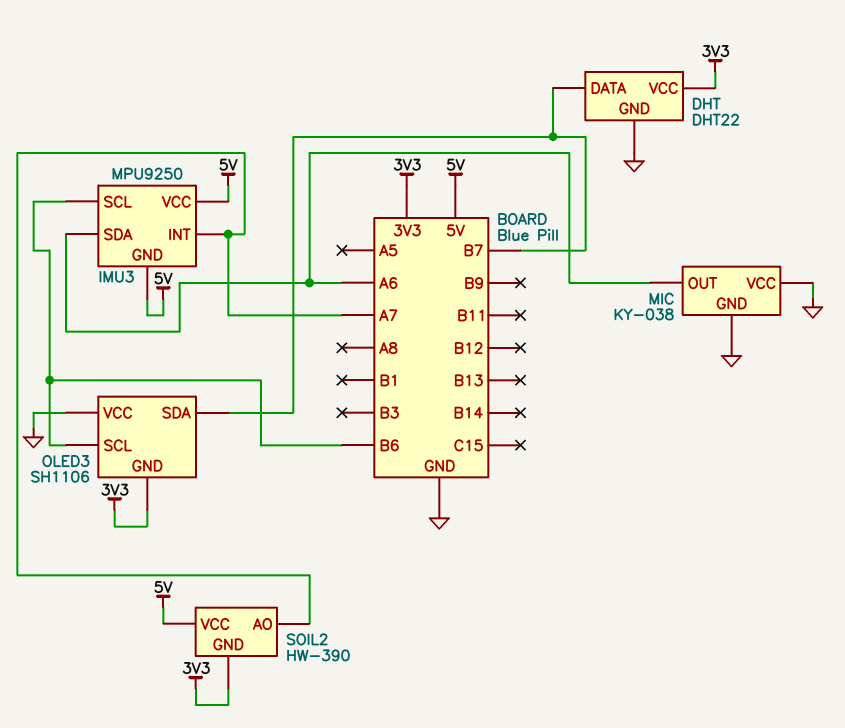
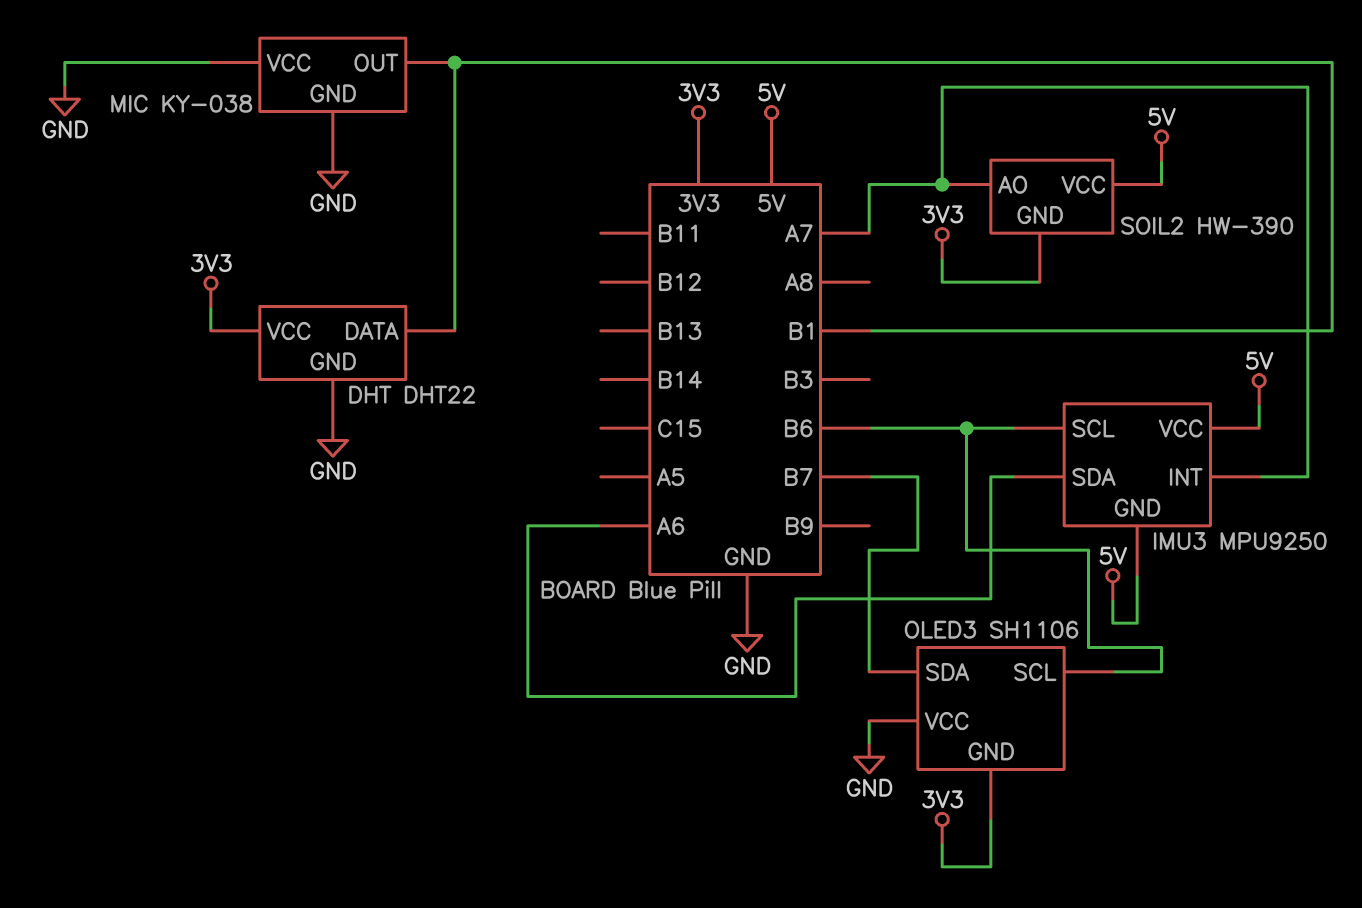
DHT pin DATA: B7 -> B1
MIC pin OUT: A6 -> B1

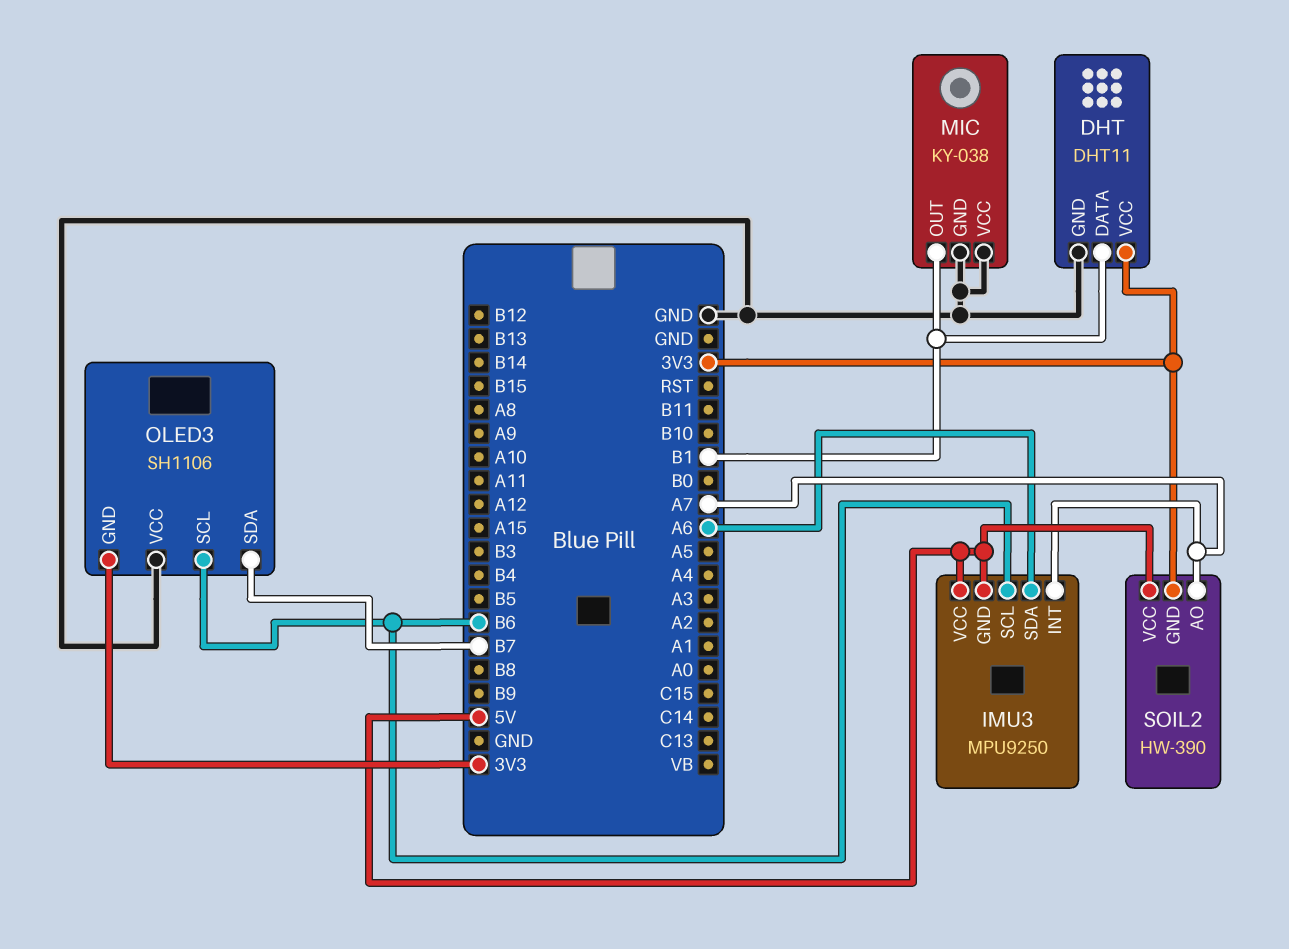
DHT: DHT22 -> DHT11

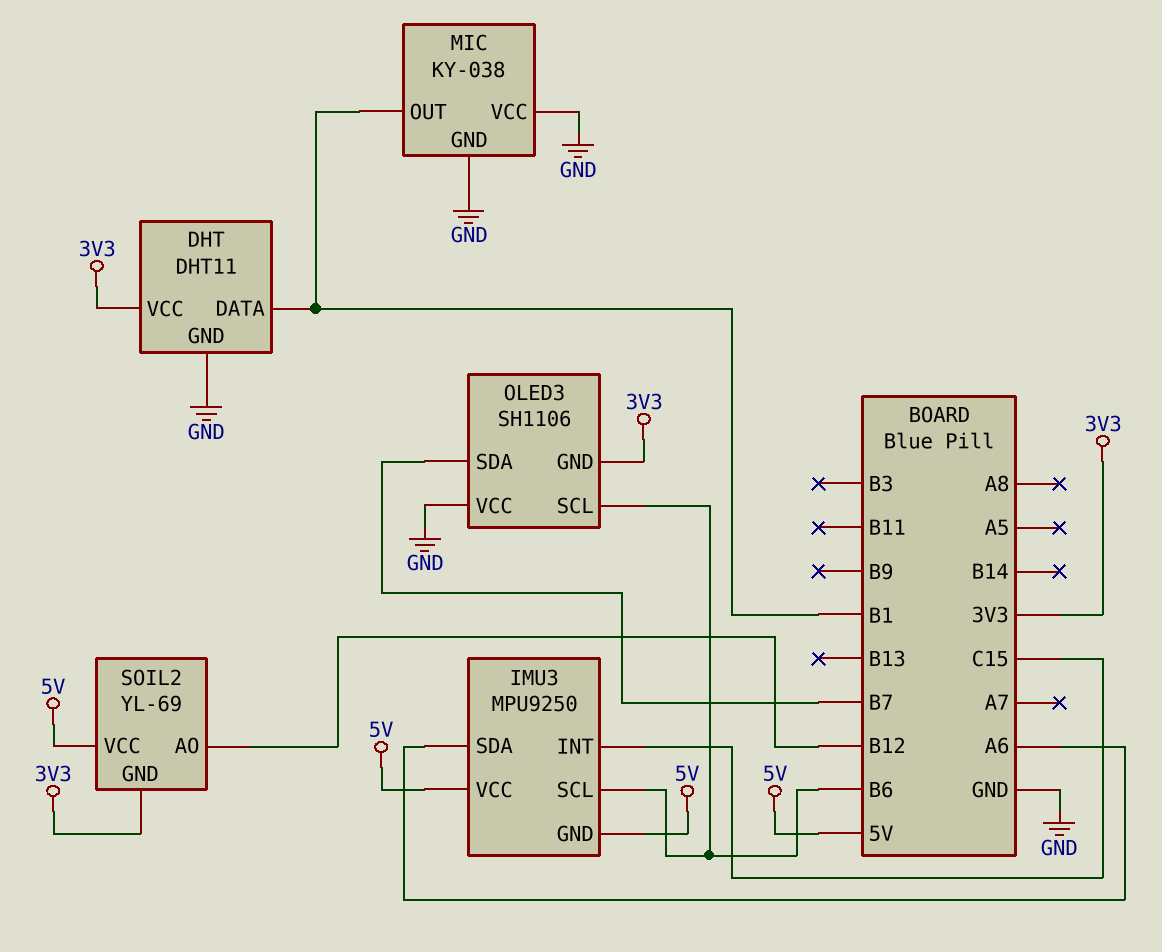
IMU3 pin INT: A7 -> C15
SOIL2: HW-390 -> YL-69
SOIL2 pin AO: A7 -> B12

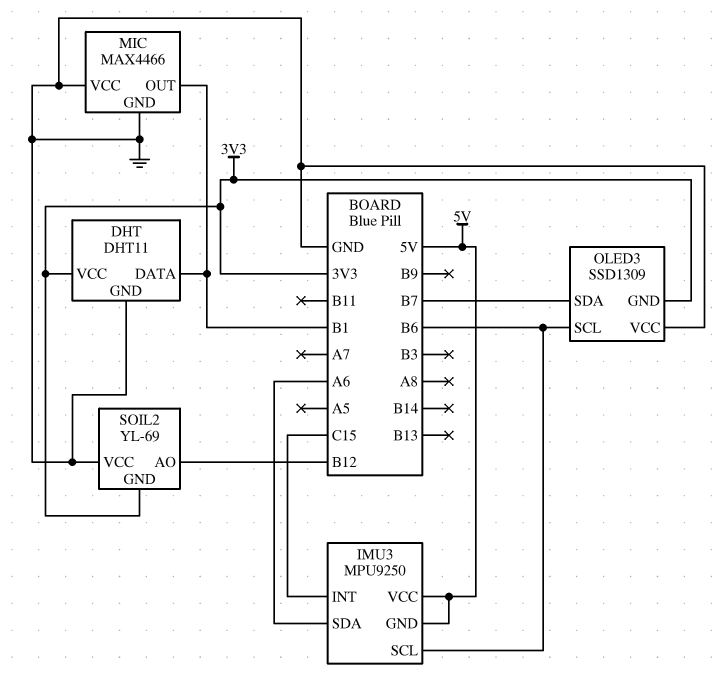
MIC: KY-038 -> MAX4466
OLED3: SH1106 -> SSD1309
SOIL2 pin VCC: 5V -> GND

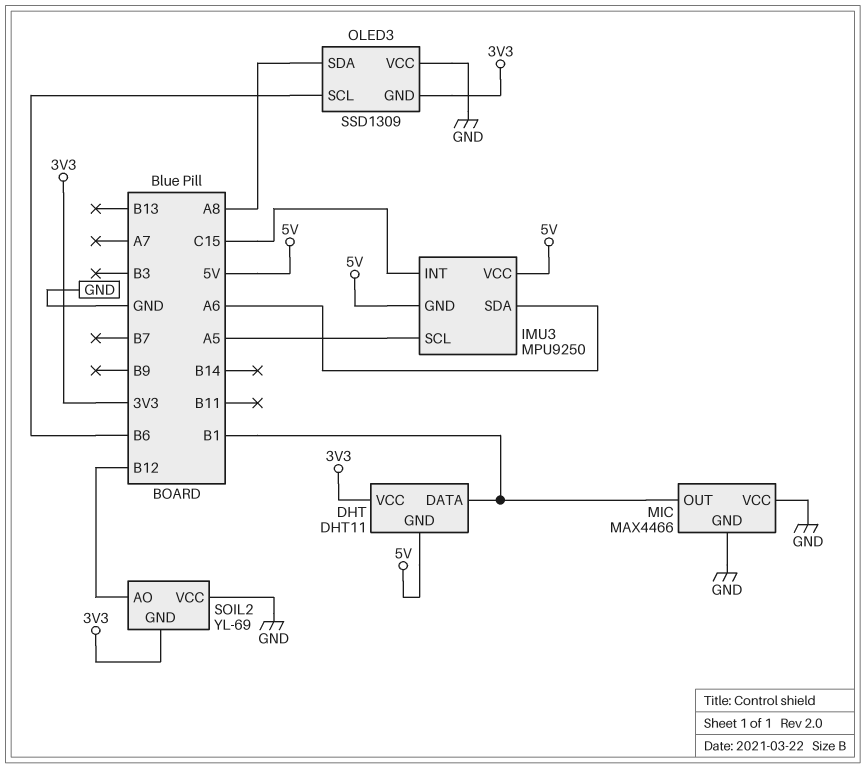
DHT pin GND: GND -> 5V
IMU3 pin SCL: B6 -> A5
OLED3 pin SDA: B7 -> A8

